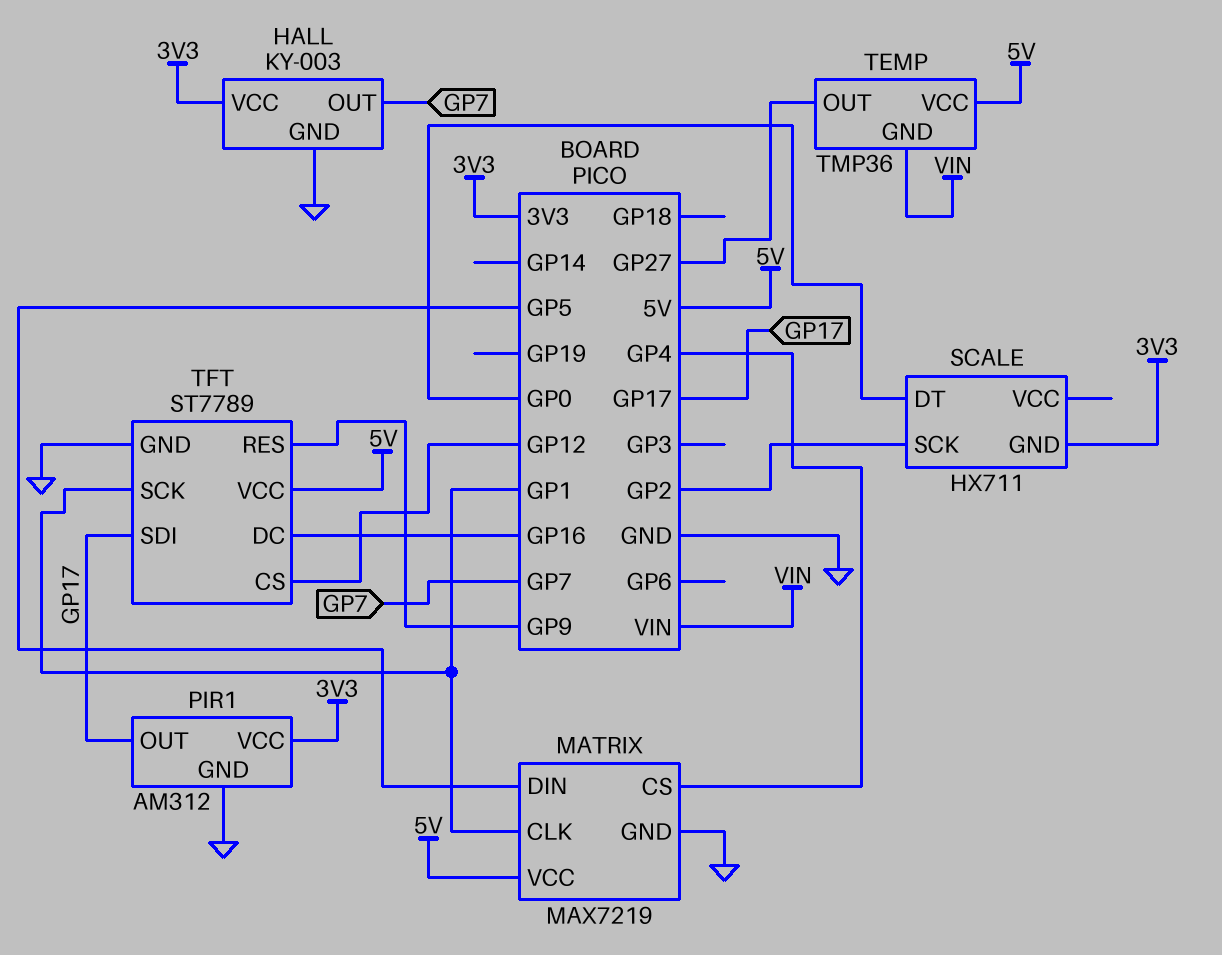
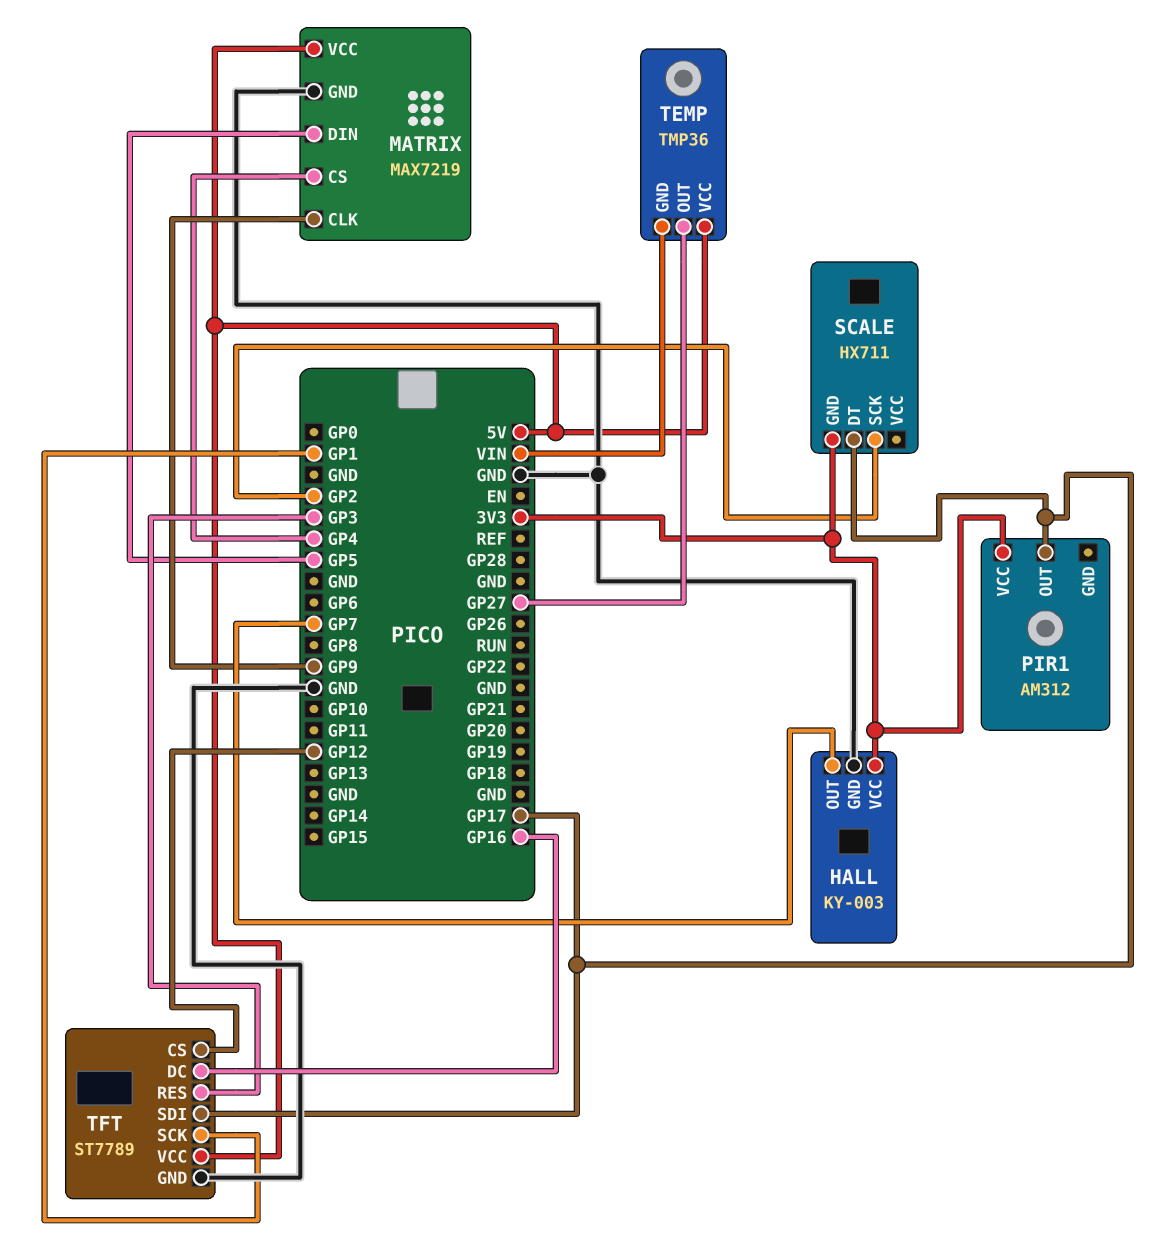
MATRIX pin CLK: GP1 -> GP9
PIR1 pin GND: GND -> none
SCALE pin DT: GP0 -> GP17
TFT pin RES: GP9 -> GP3

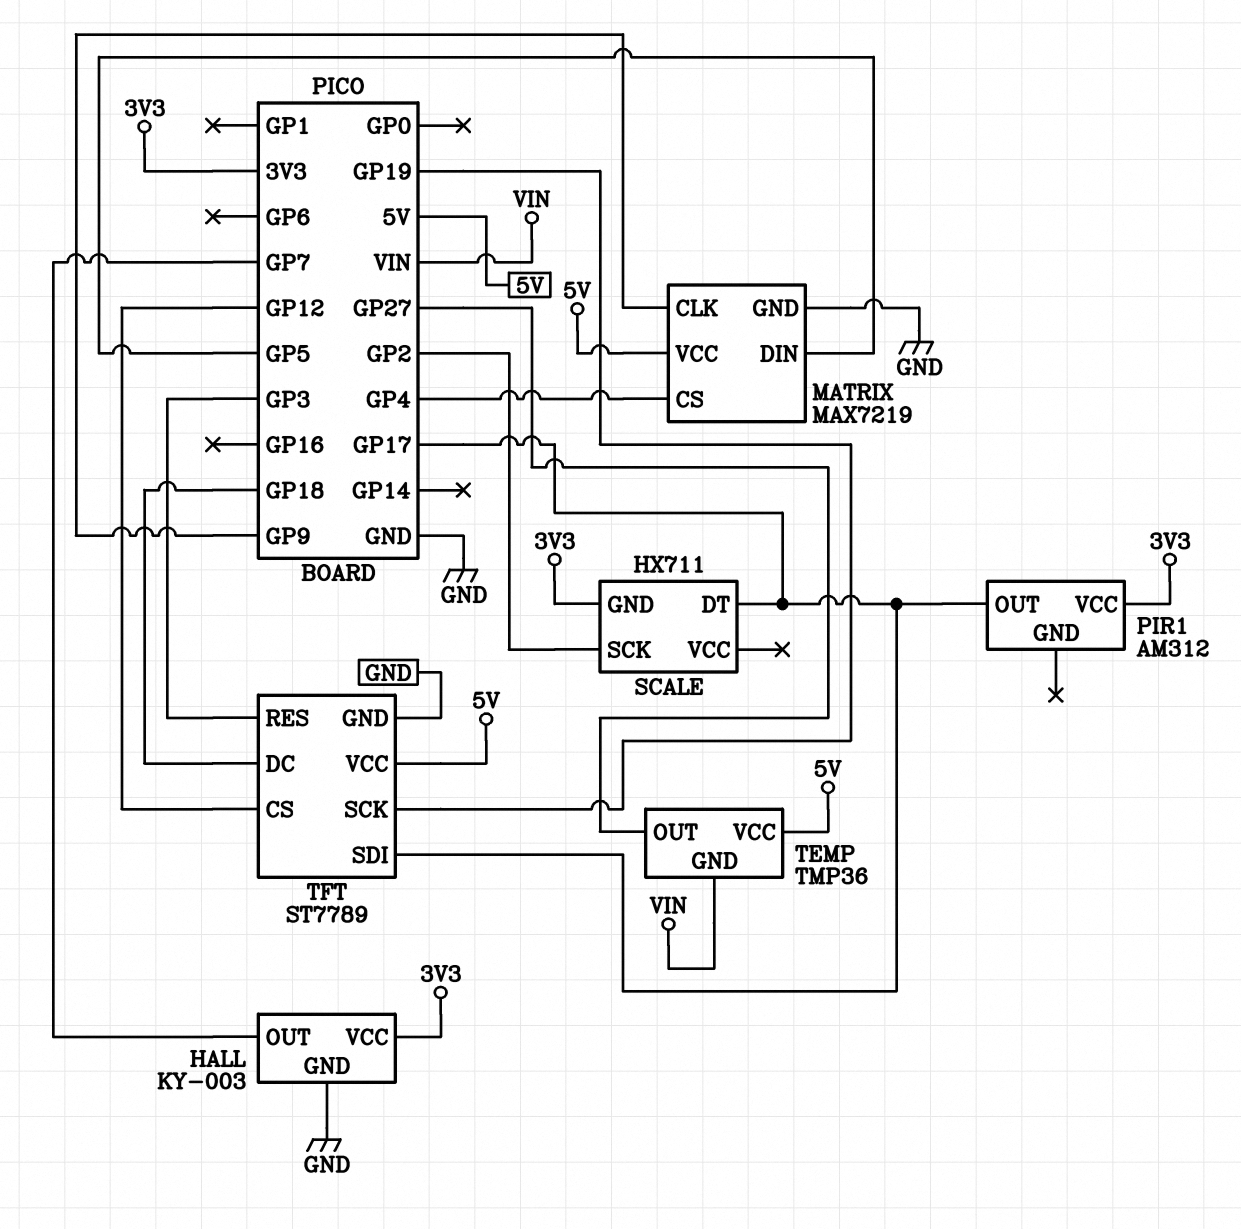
TFT pin DC: GP16 -> GP18
TFT pin SCK: GP1 -> GP19

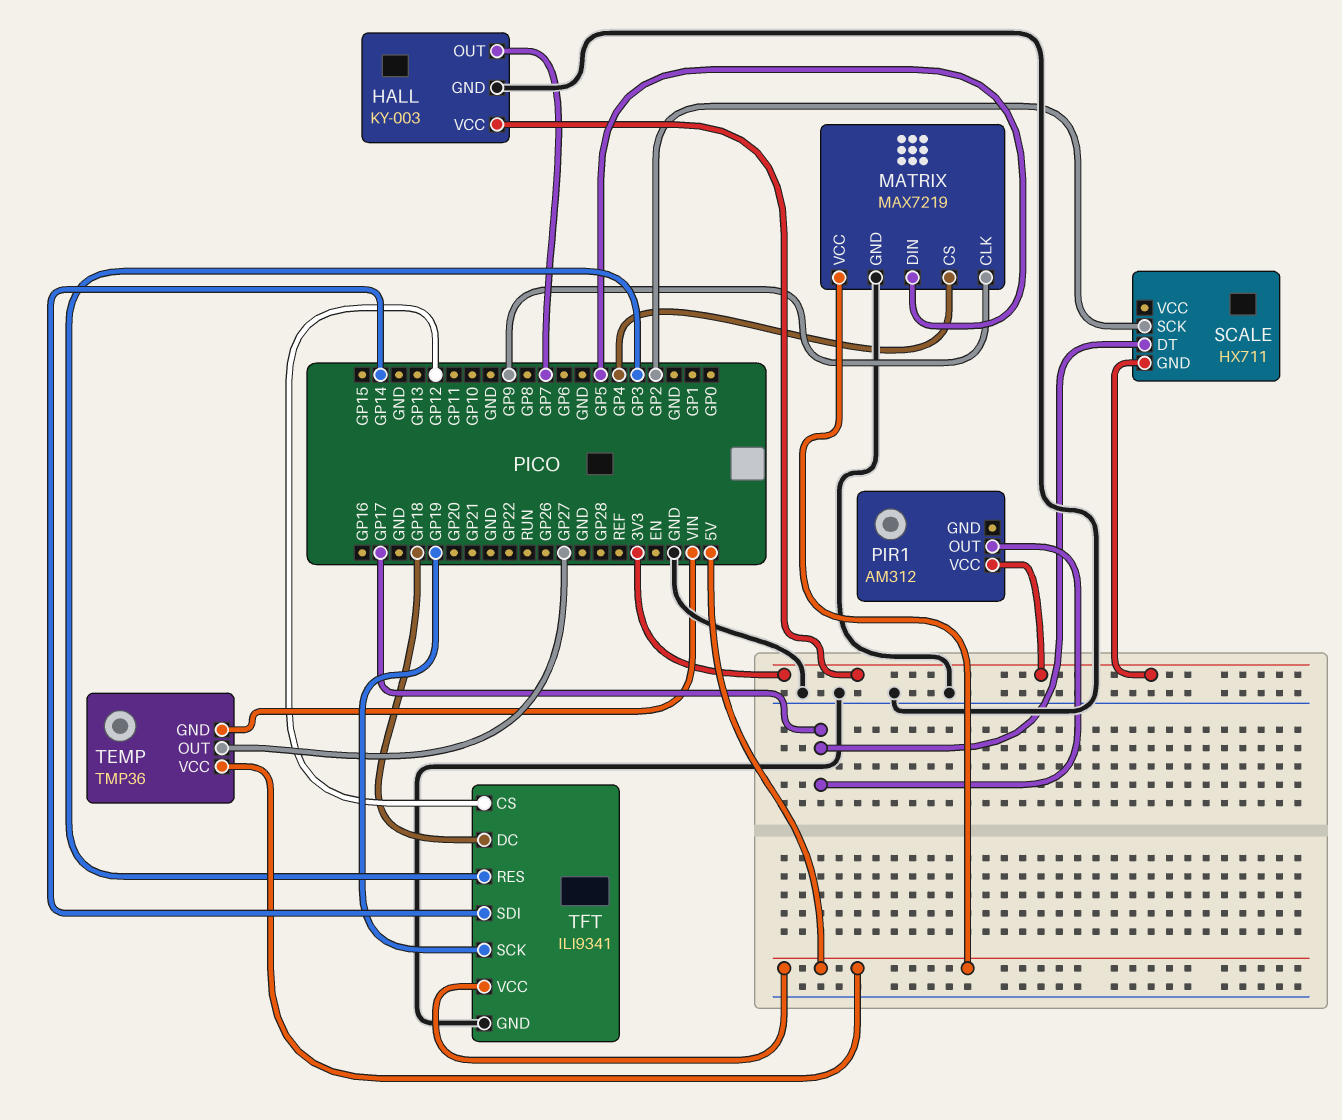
TFT: ST7789 -> ILI9341
TFT pin SDI: GP17 -> GP14

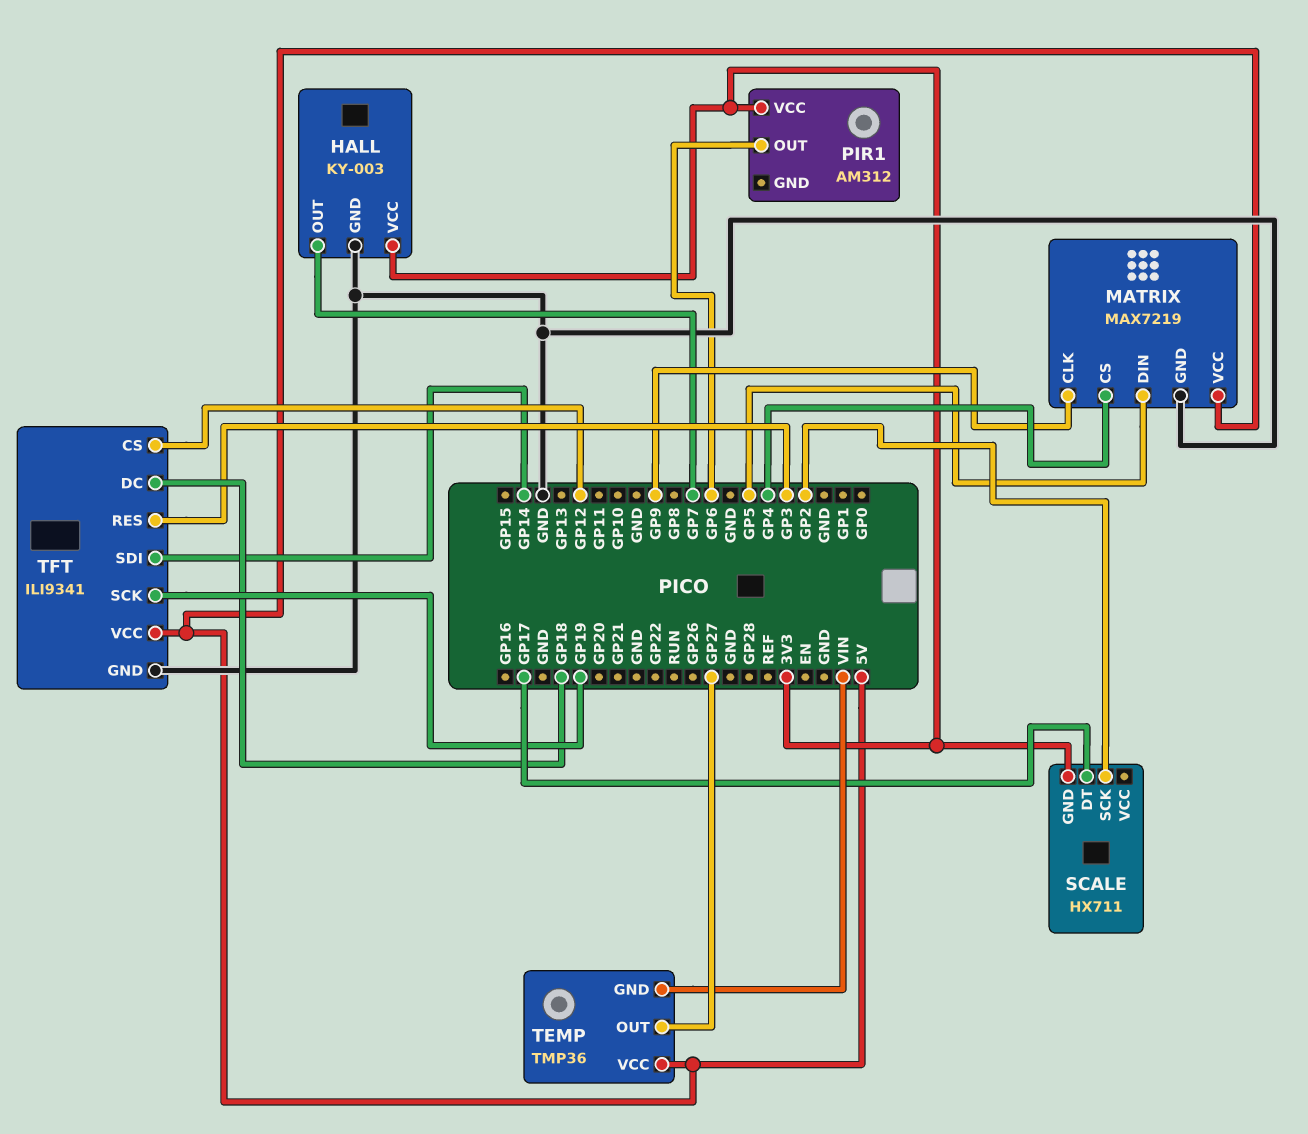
PIR1 pin OUT: GP17 -> GP6

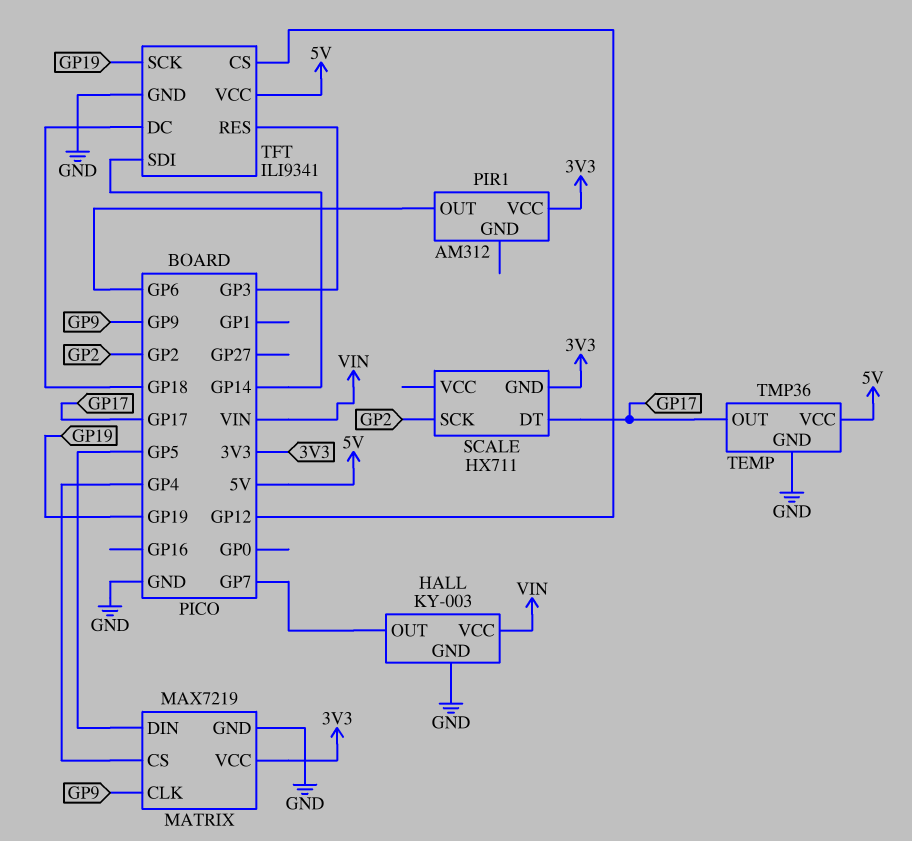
HALL pin VCC: 3V3 -> VIN
MATRIX pin VCC: 5V -> 3V3
TEMP pin GND: VIN -> GND
TEMP pin OUT: GP27 -> GP17

